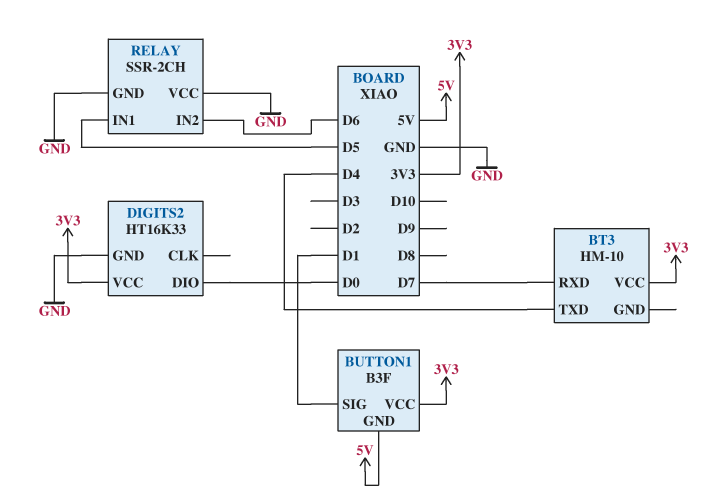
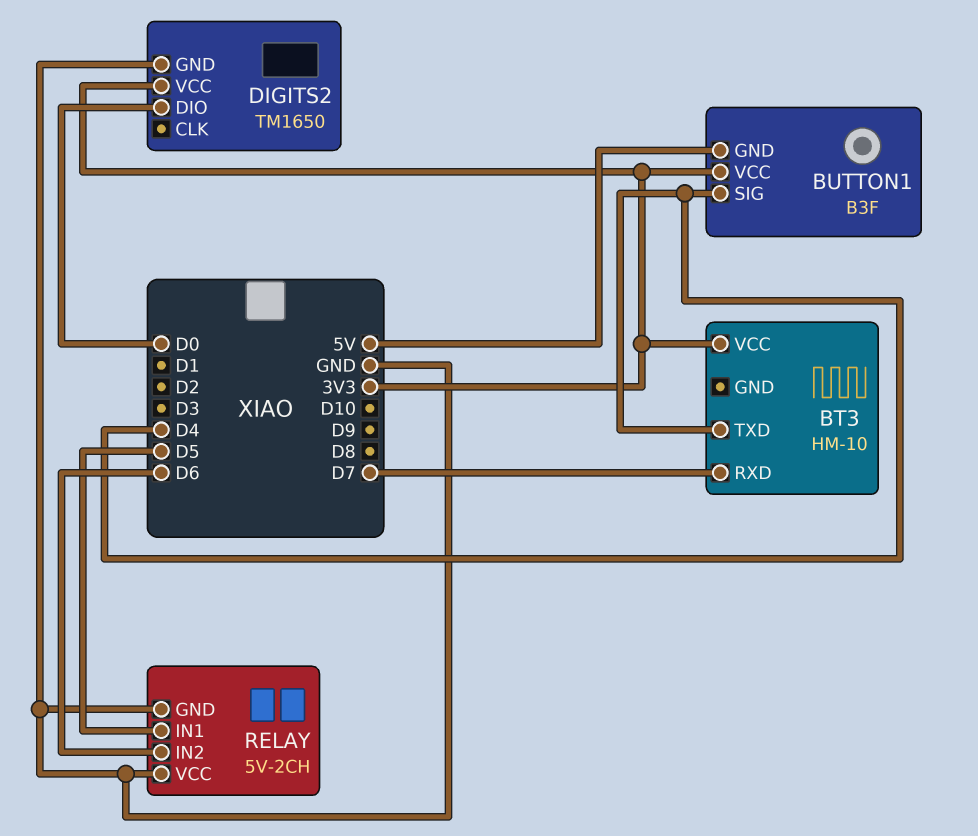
BUTTON1 pin SIG: D1 -> D4
DIGITS2: HT16K33 -> TM1650
RELAY: SSR-2CH -> 5V-2CH

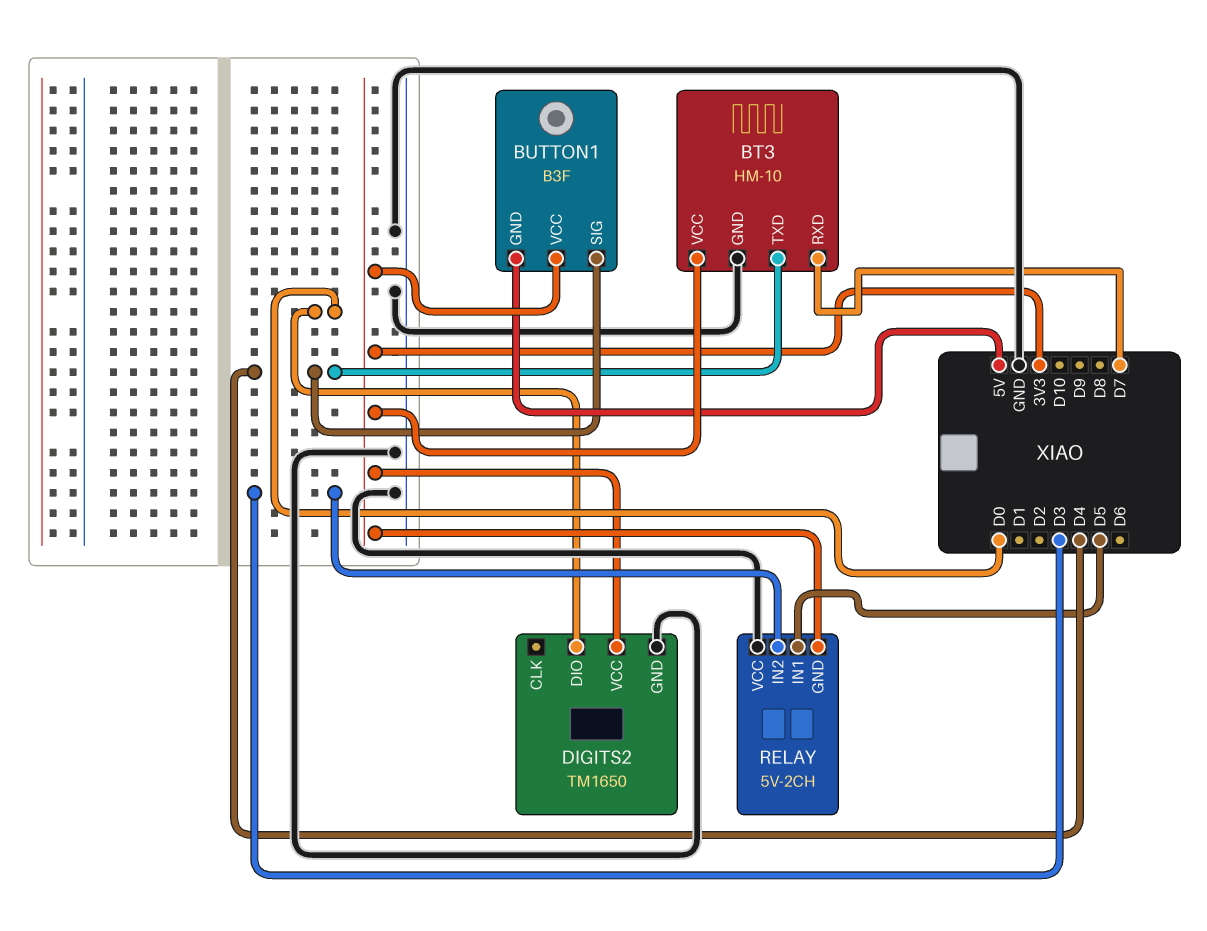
BT3 pin GND: none -> GND
RELAY pin GND: GND -> 3V3
RELAY pin IN2: D6 -> D3

